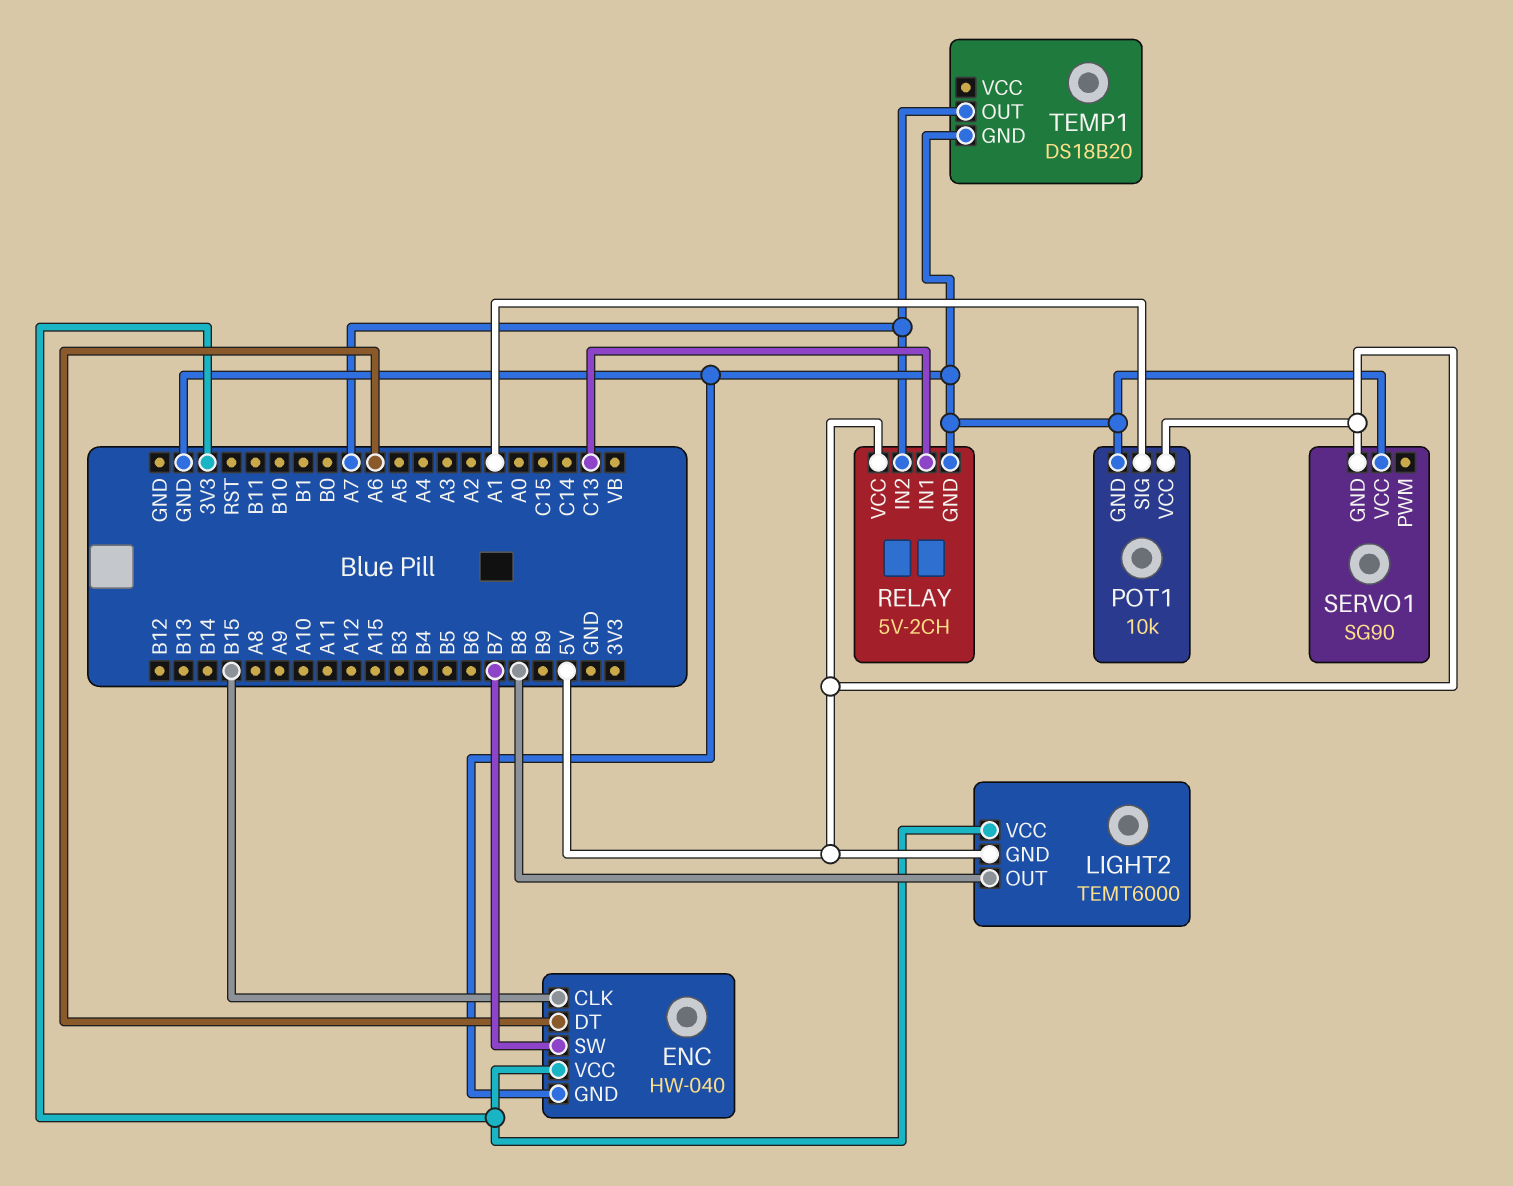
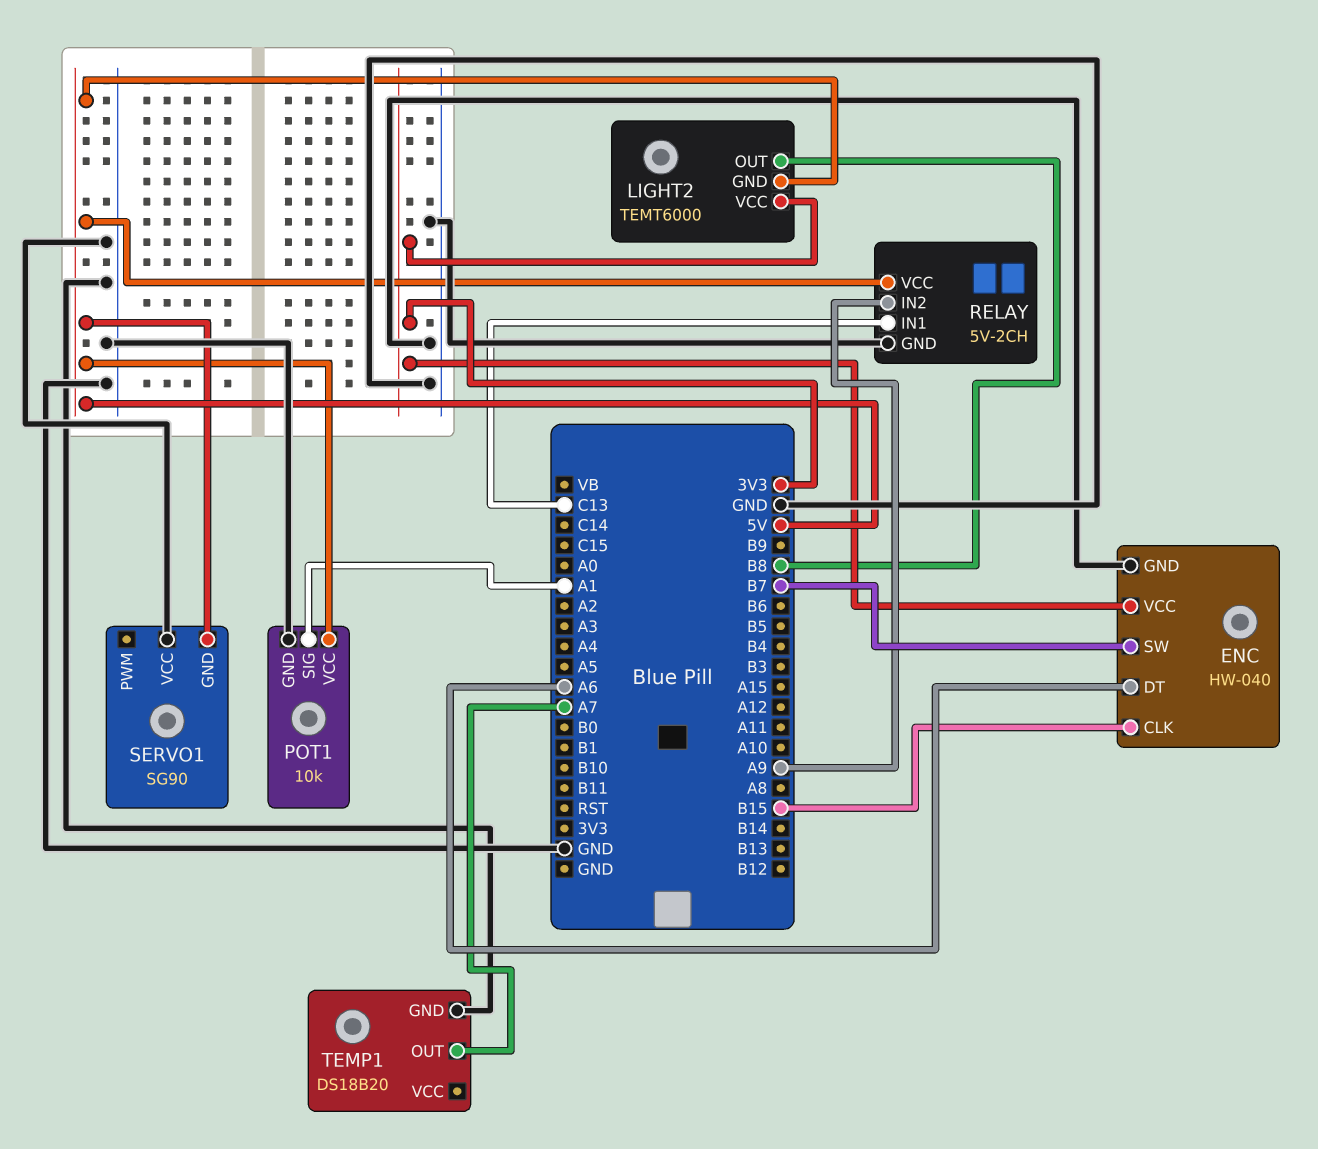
RELAY pin IN2: A7 -> A9

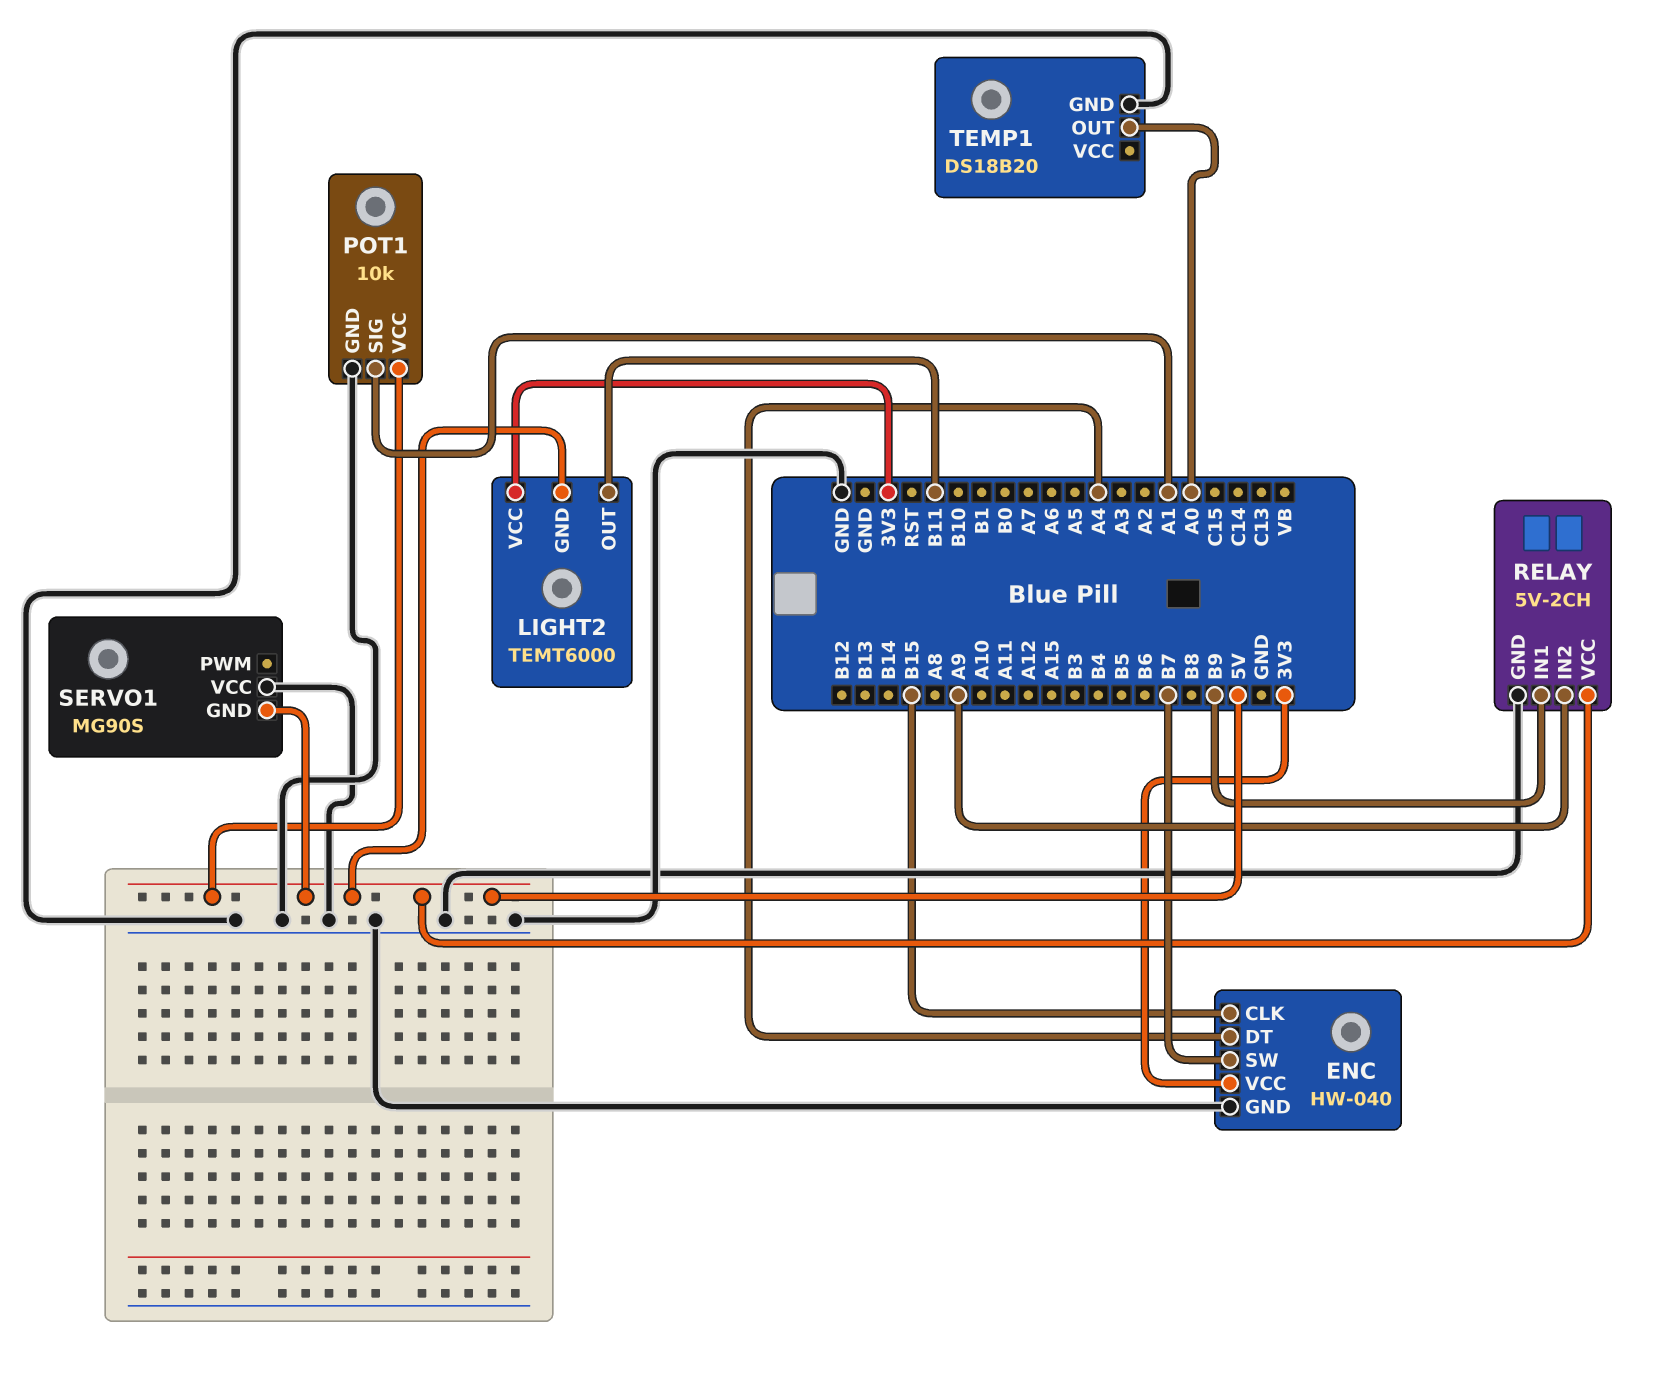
ENC pin DT: A6 -> A4
LIGHT2 pin OUT: B8 -> B11
RELAY pin IN1: C13 -> B9
SERVO1: SG90 -> MG90S
TEMP1 pin OUT: A7 -> A0

